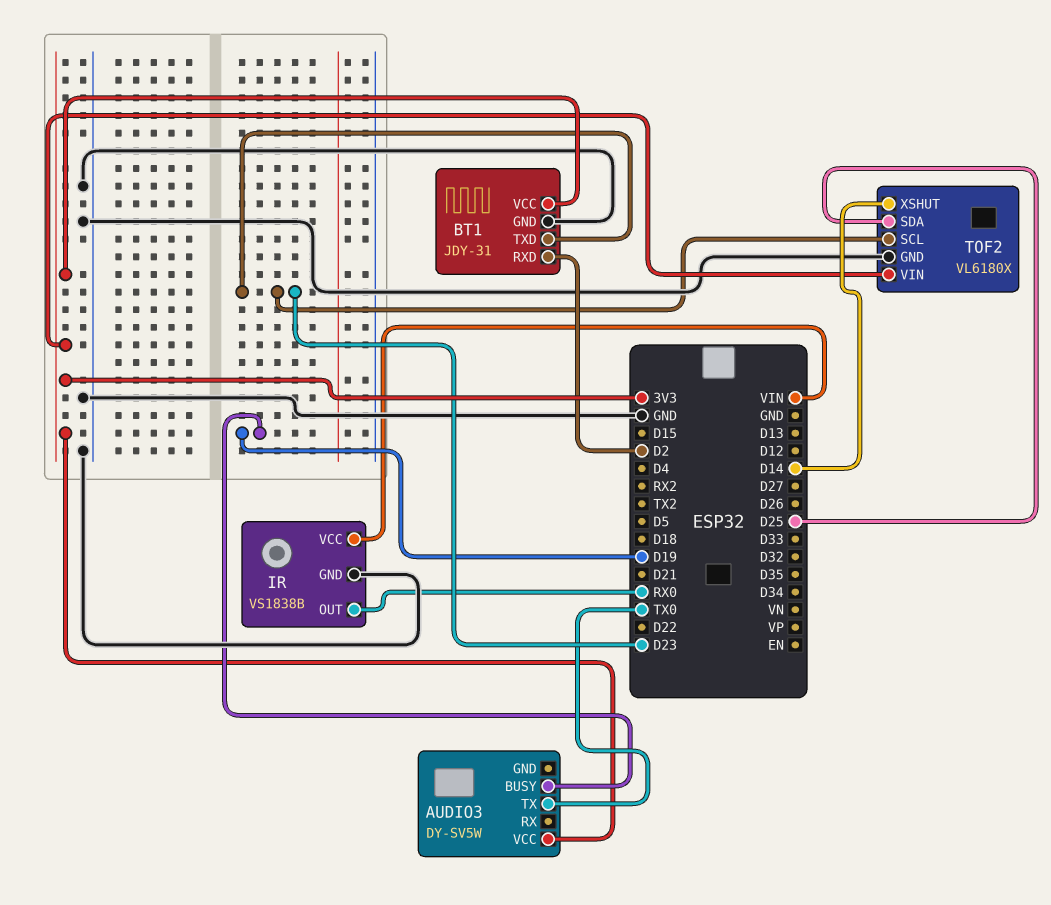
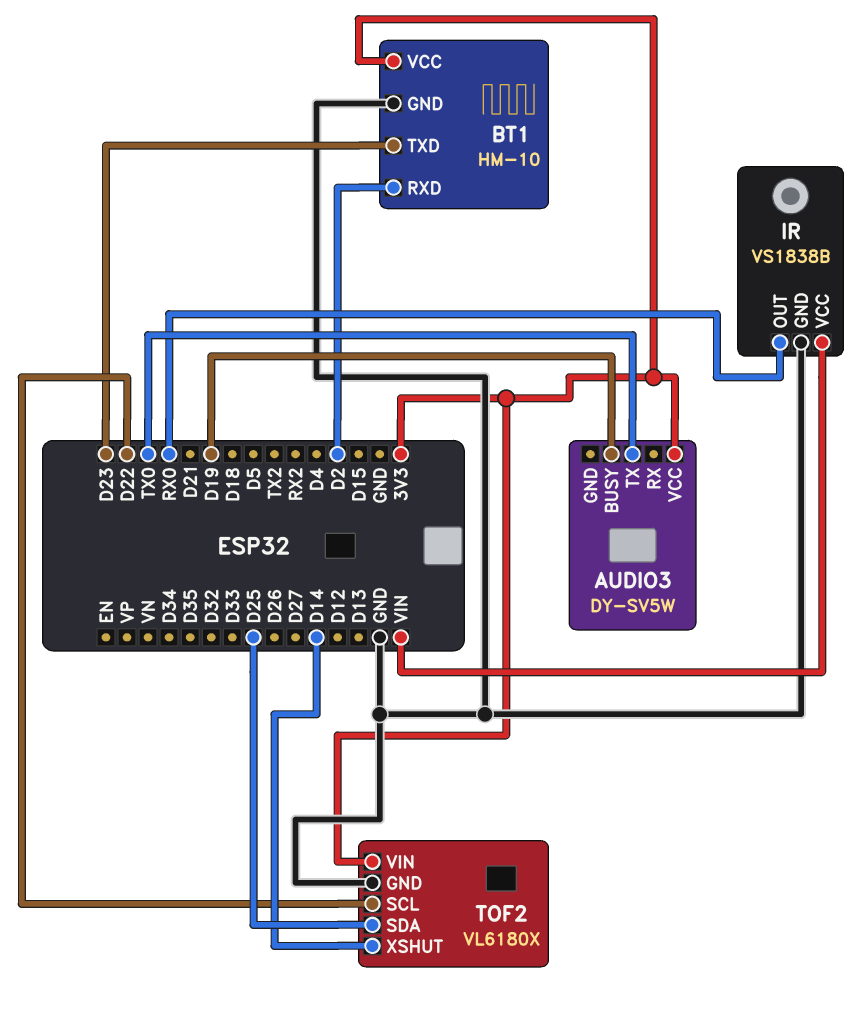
BT1: JDY-31 -> HM-10
TOF2 pin SCL: D23 -> D22

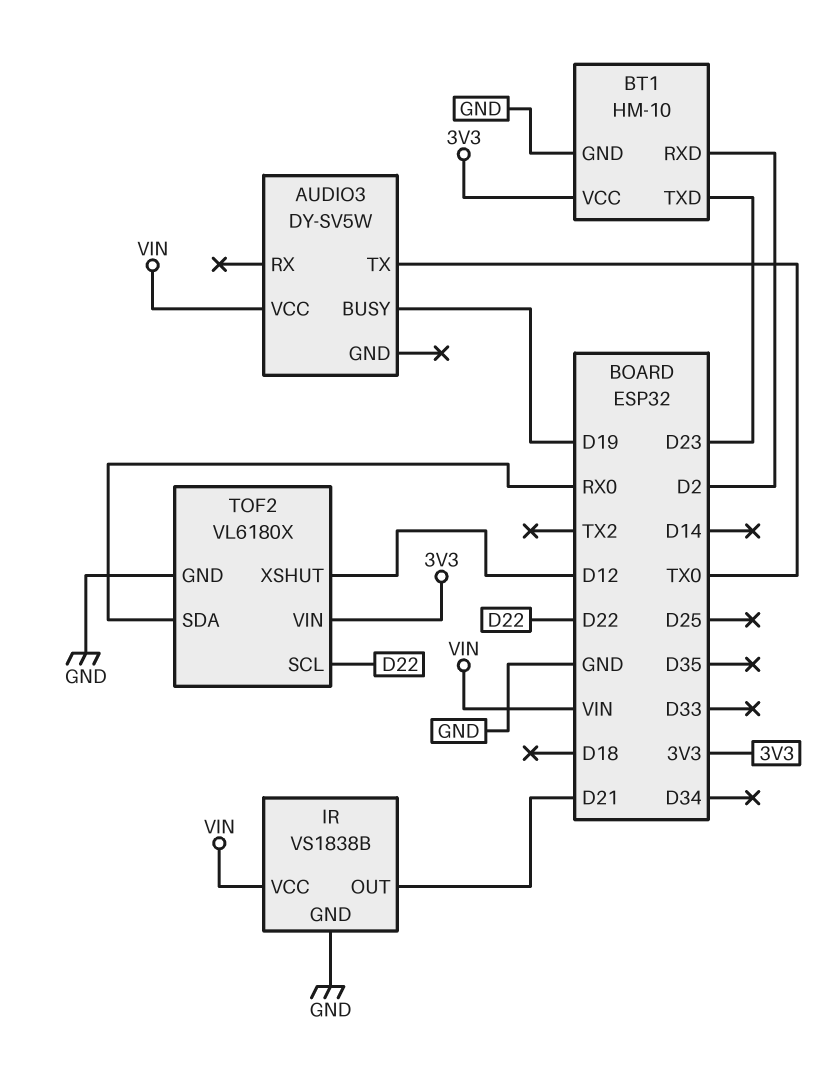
AUDIO3 pin VCC: 3V3 -> VIN
IR pin OUT: RX0 -> D21
TOF2 pin SDA: D25 -> RX0
TOF2 pin XSHUT: D14 -> D12

